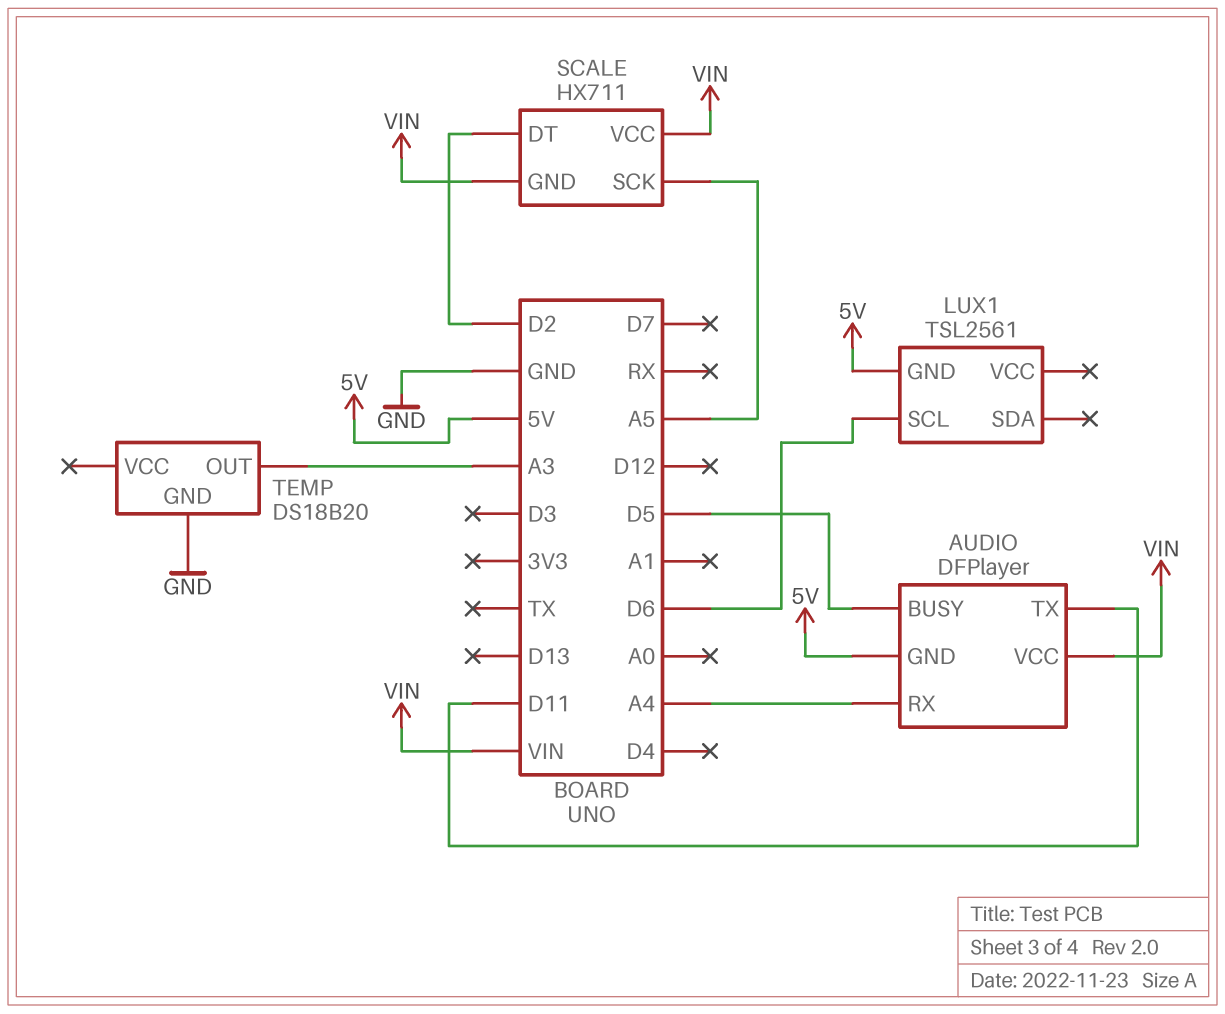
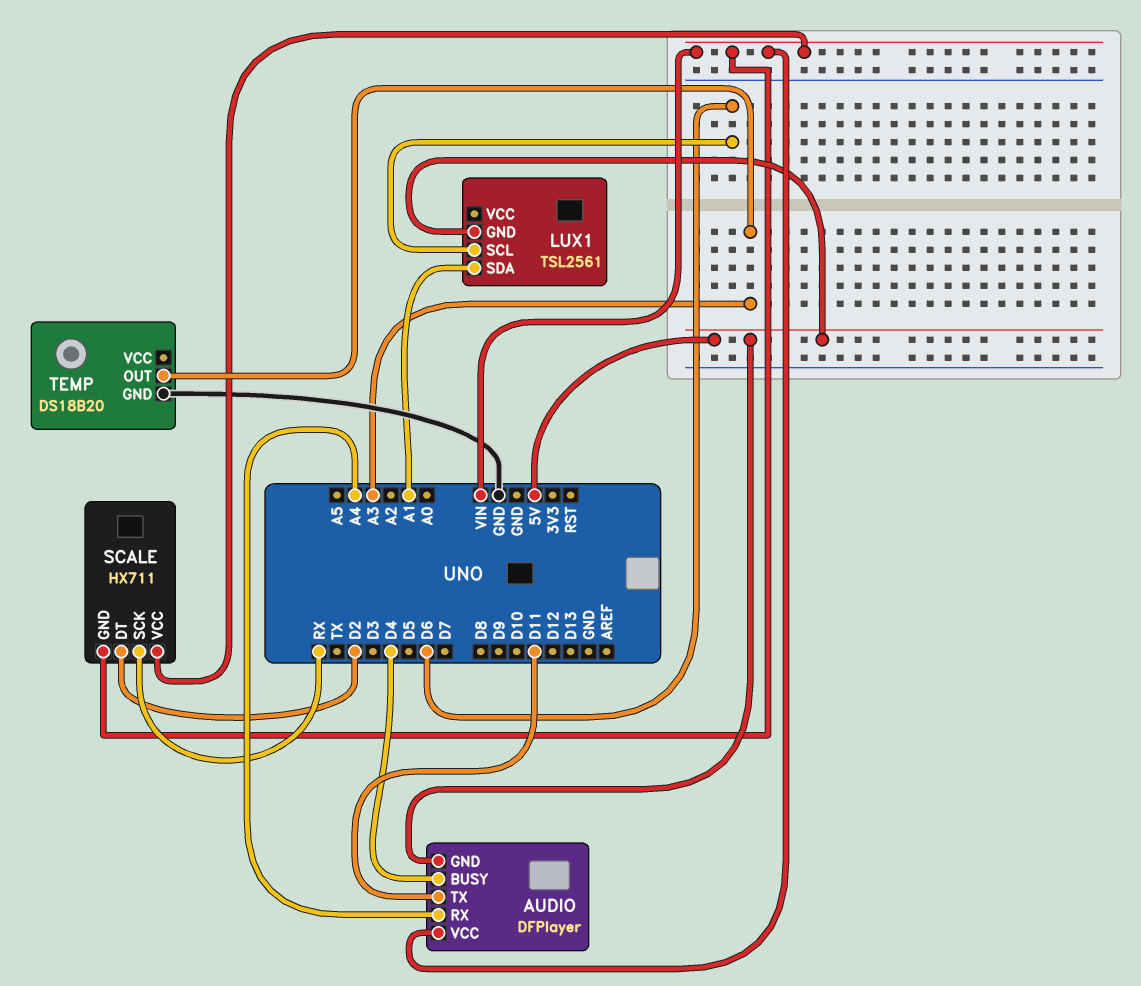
AUDIO pin BUSY: D5 -> D4
LUX1 pin SDA: none -> A1
SCALE pin SCK: A5 -> RX

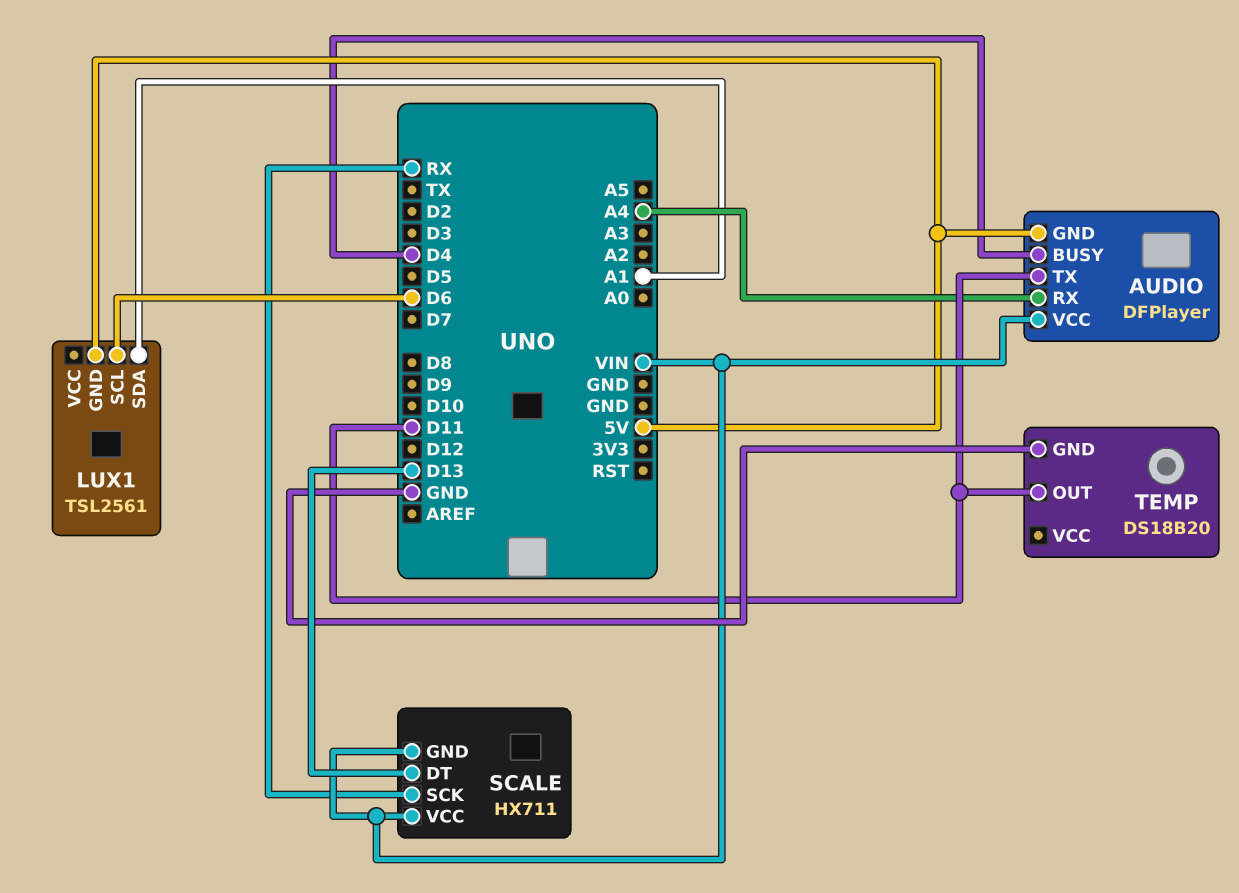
SCALE pin DT: D2 -> D13
TEMP pin OUT: A3 -> D11

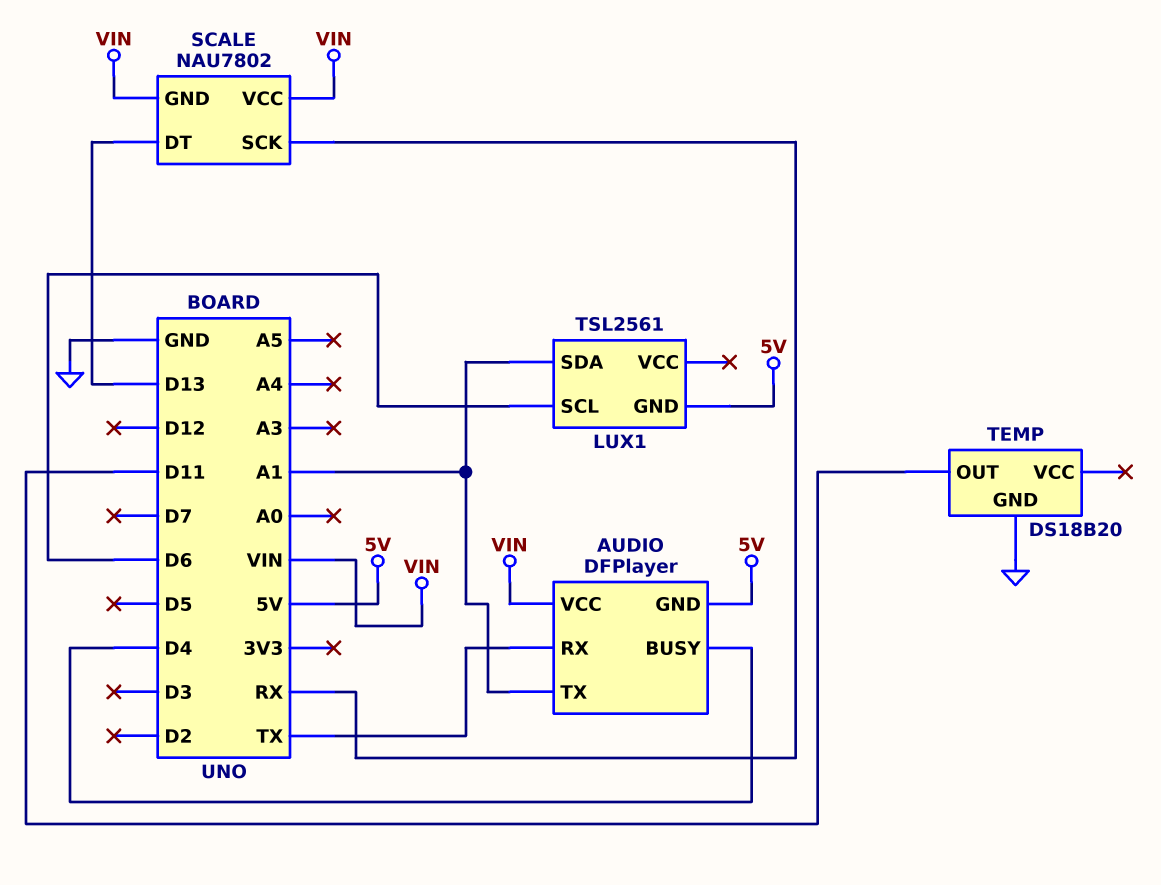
AUDIO pin RX: A4 -> TX
AUDIO pin TX: D11 -> A1
SCALE: HX711 -> NAU7802

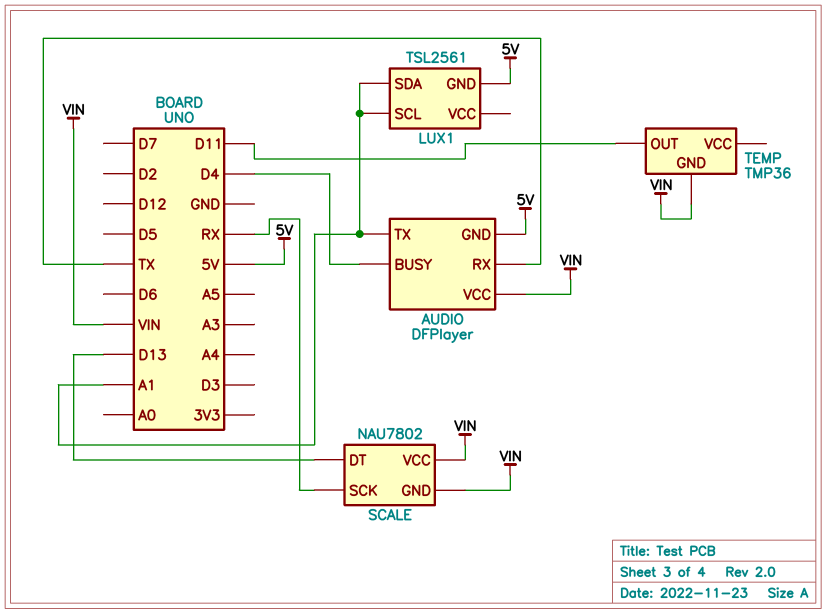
LUX1 pin SCL: D6 -> A1
TEMP: DS18B20 -> TMP36
TEMP pin GND: GND -> VIN

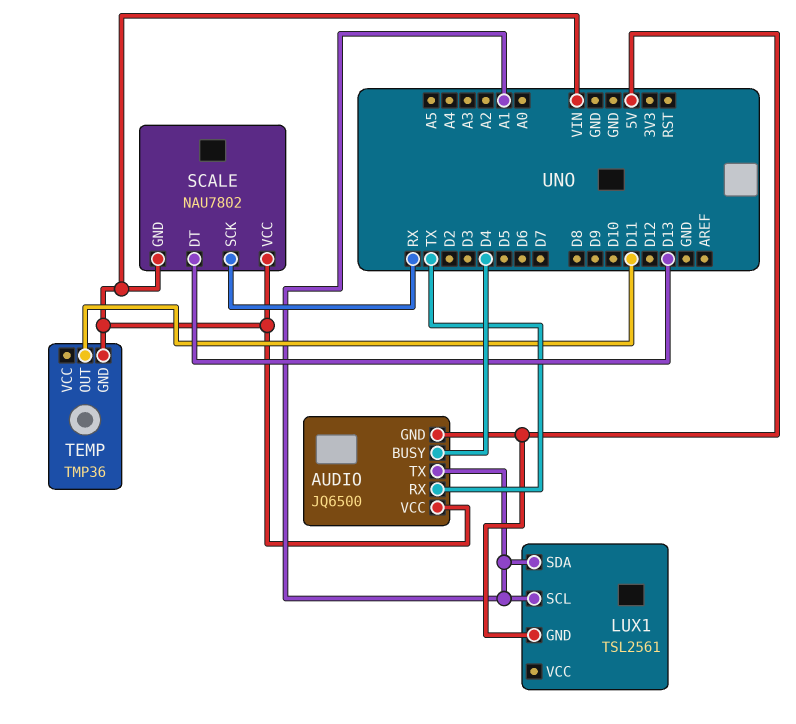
AUDIO: DFPlayer -> JQ6500

